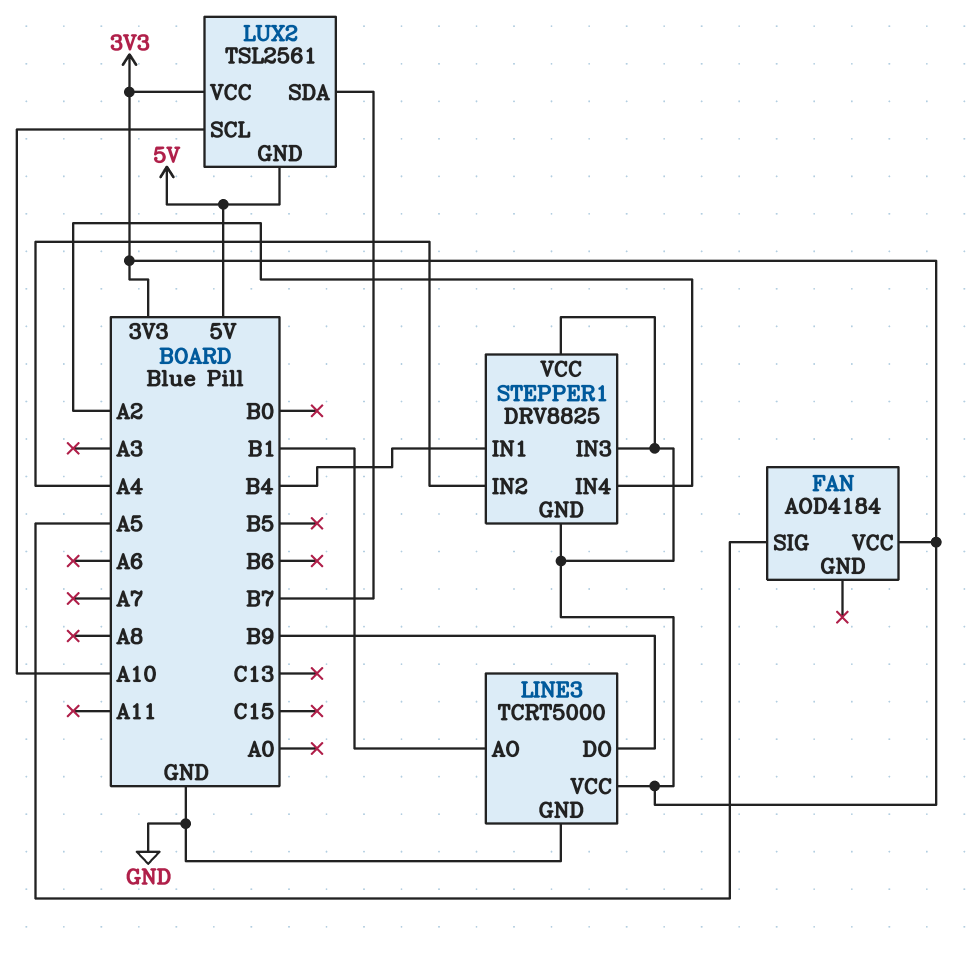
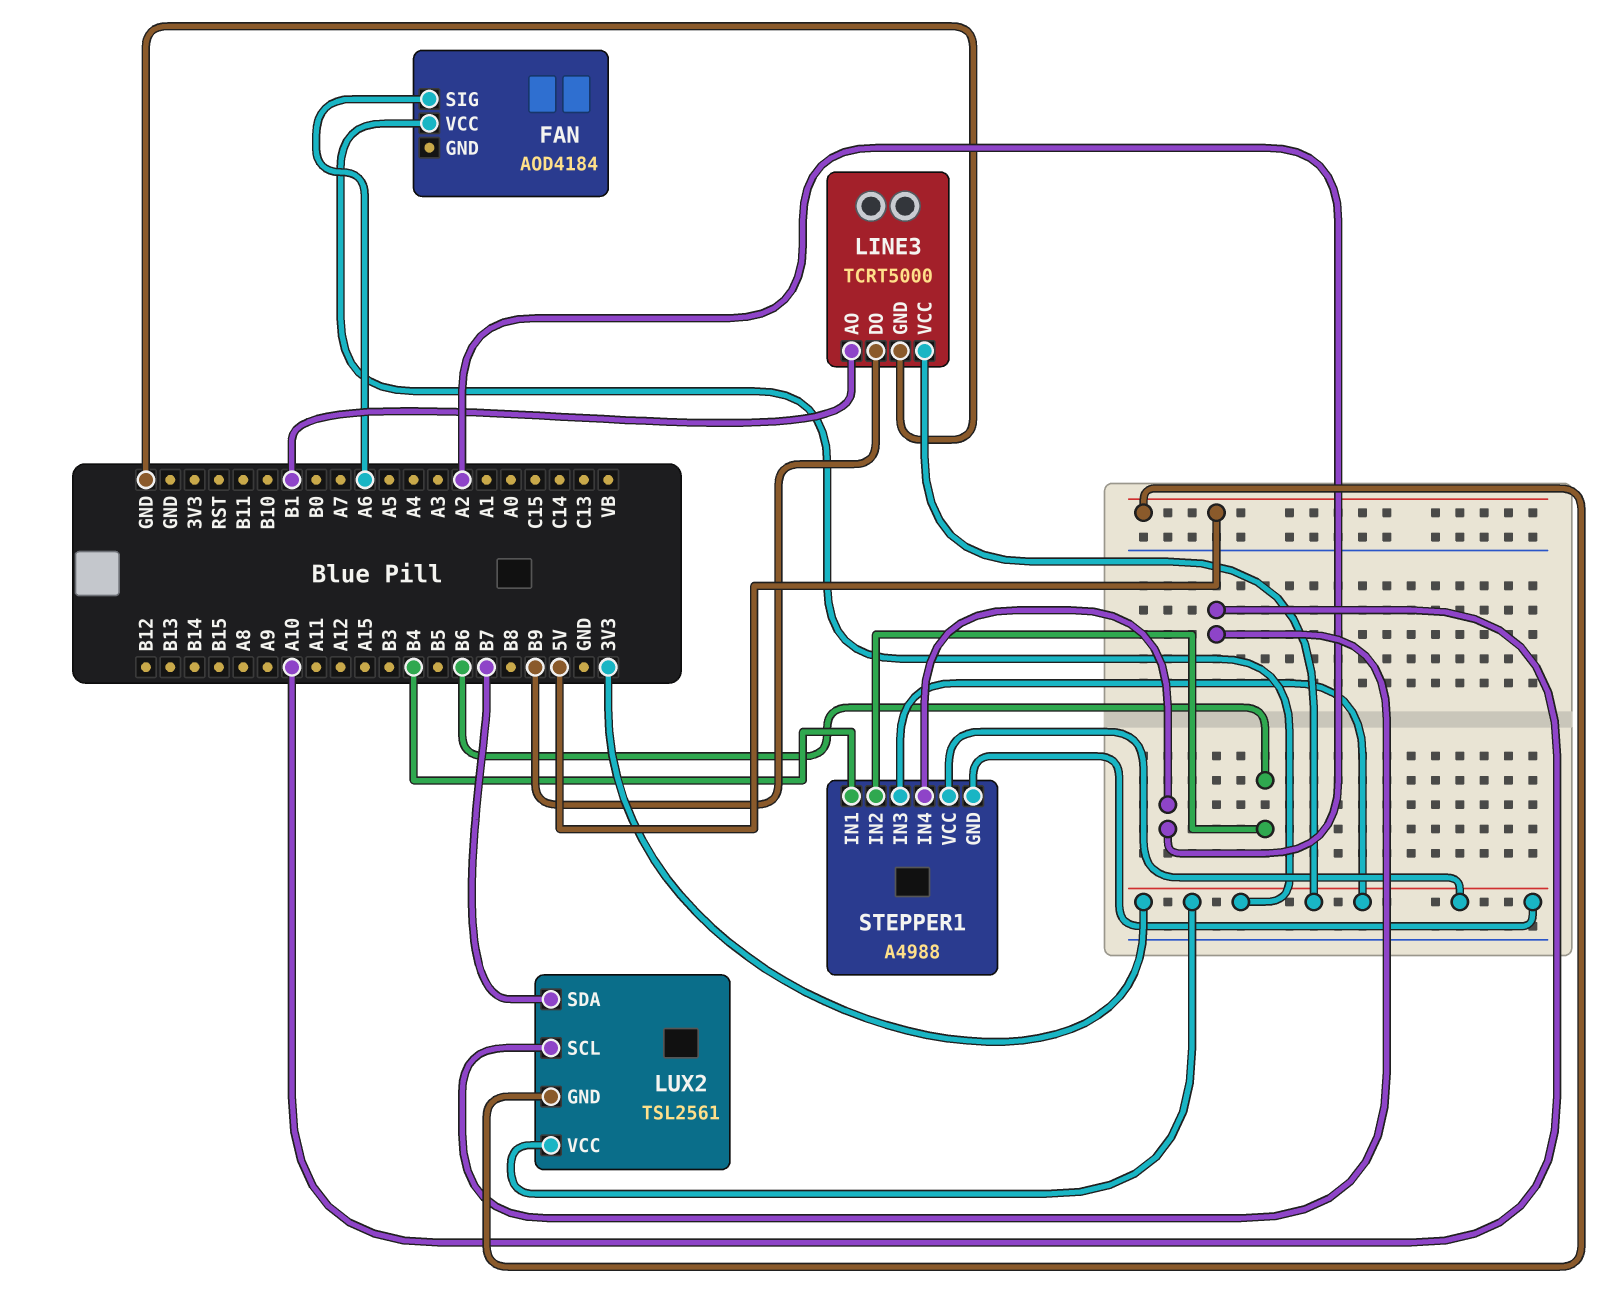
FAN pin SIG: A5 -> A6
STEPPER1: DRV8825 -> A4988
STEPPER1 pin IN2: A4 -> B6

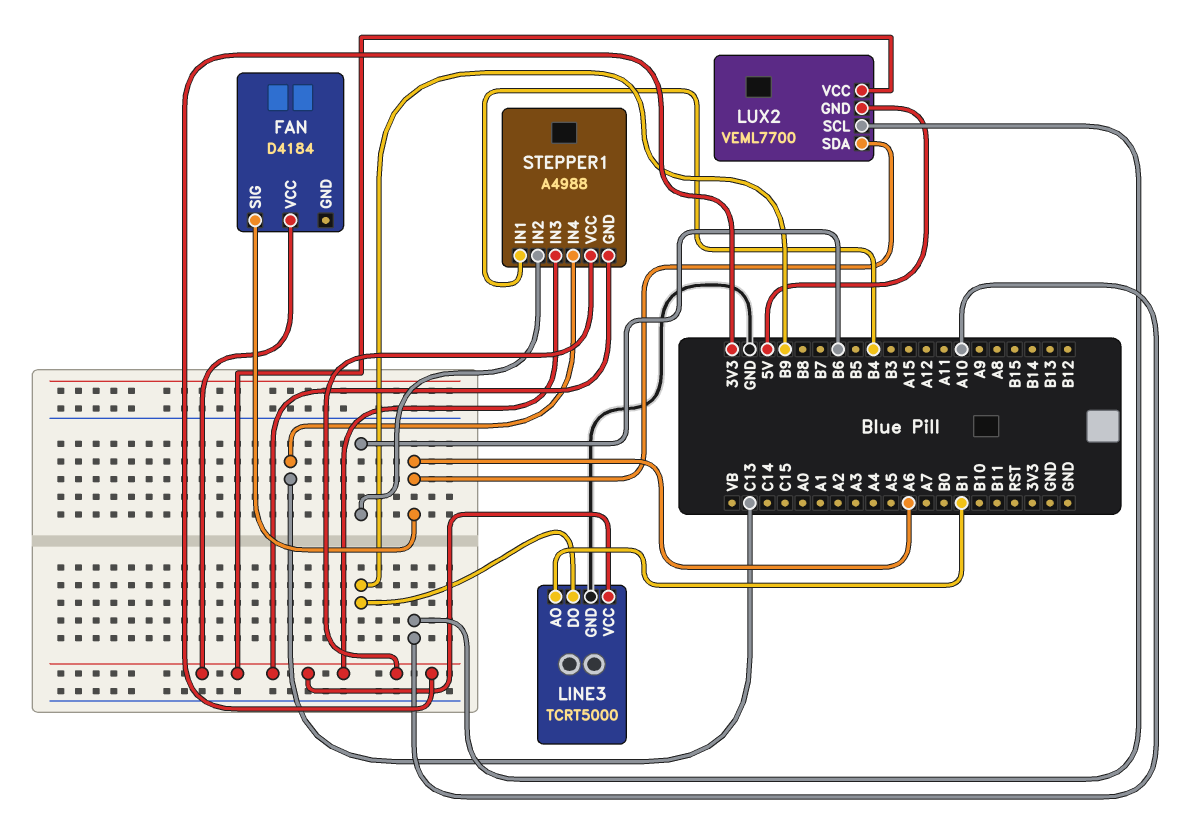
FAN: AOD4184 -> D4184
LUX2: TSL2561 -> VEML7700
LUX2 pin SDA: B7 -> A6
STEPPER1 pin IN4: A2 -> C13

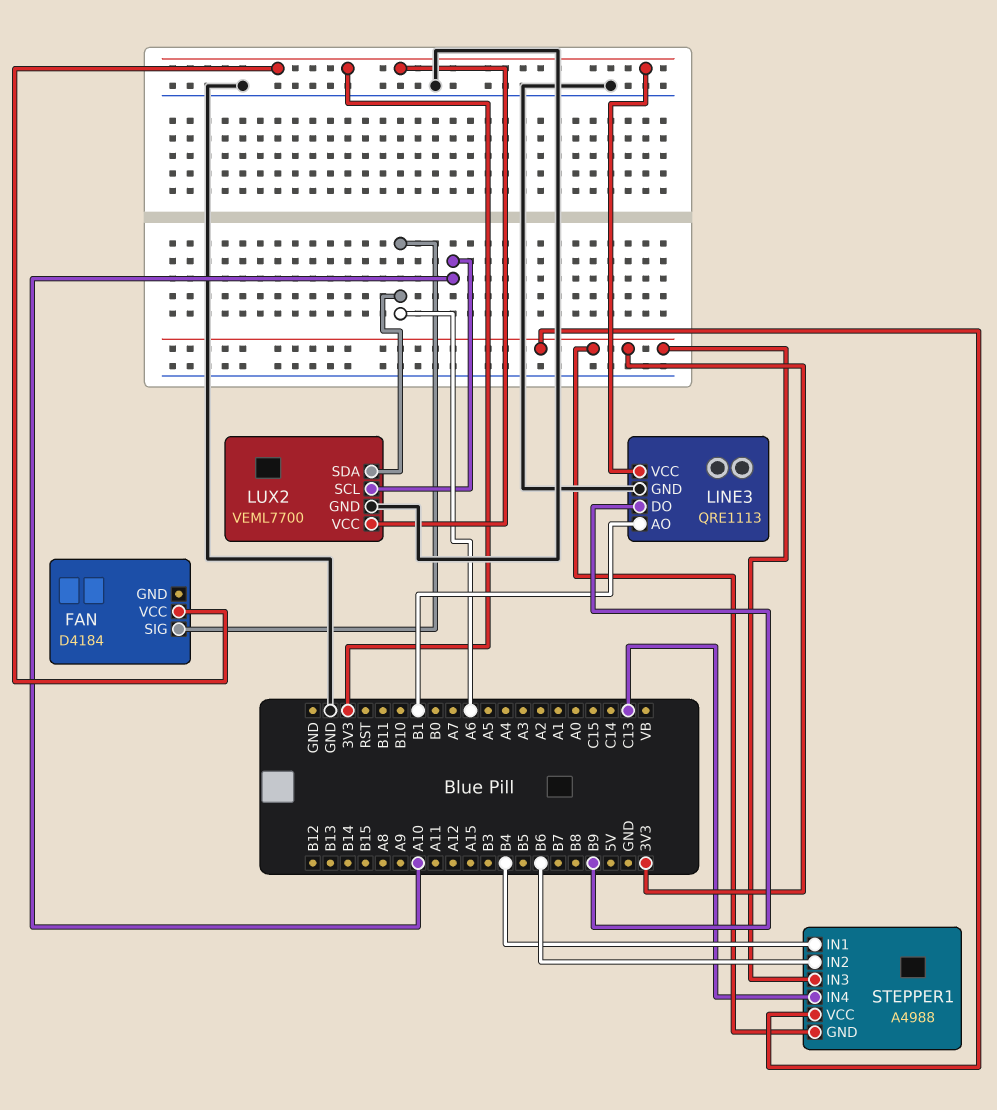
LINE3: TCRT5000 -> QRE1113
LUX2 pin GND: 5V -> GND

